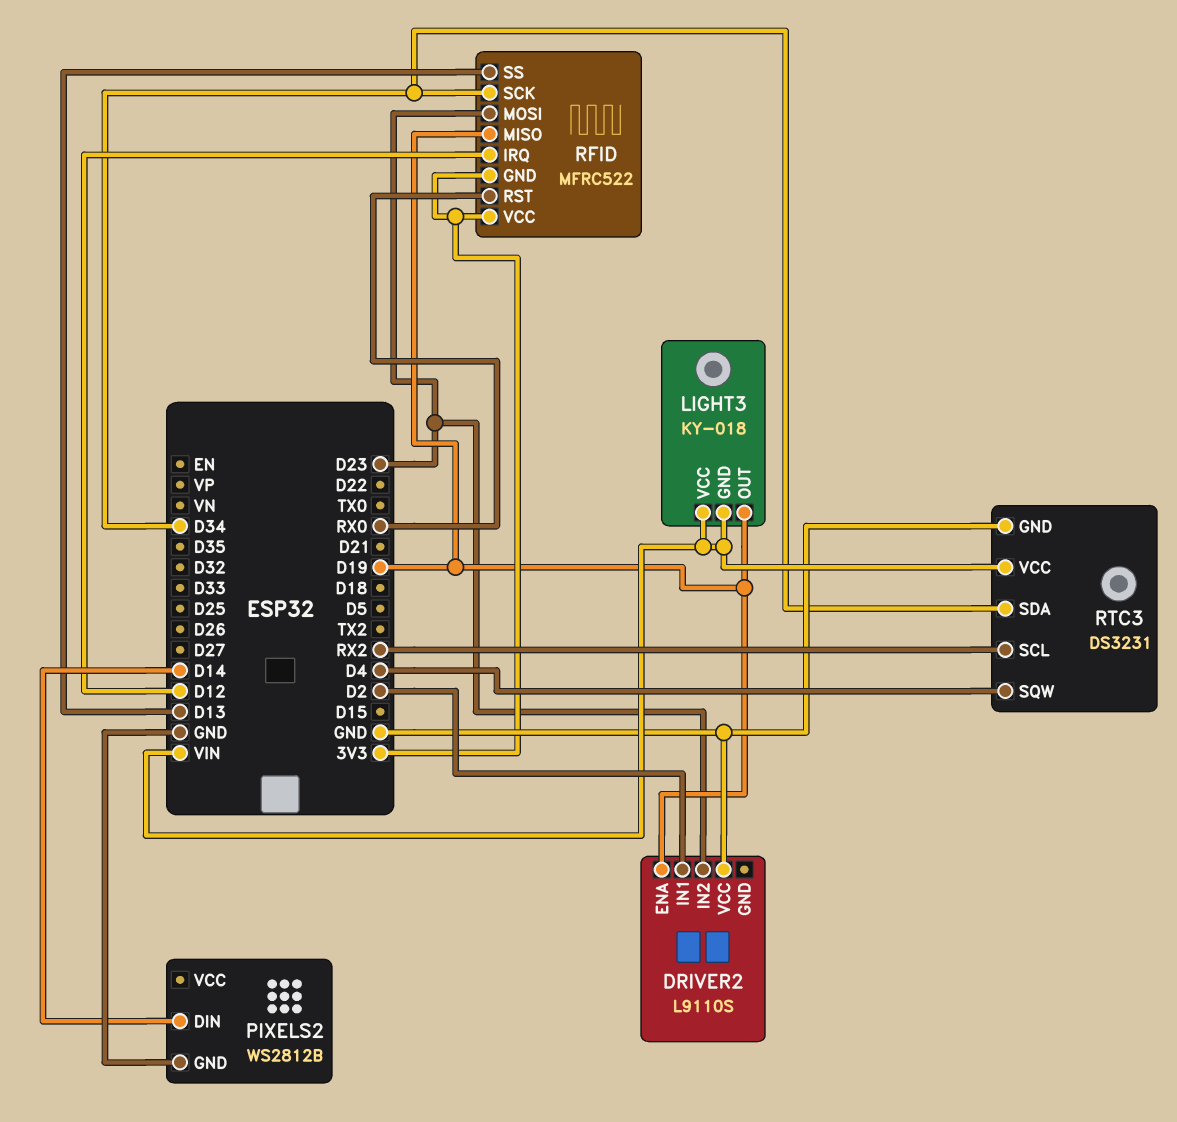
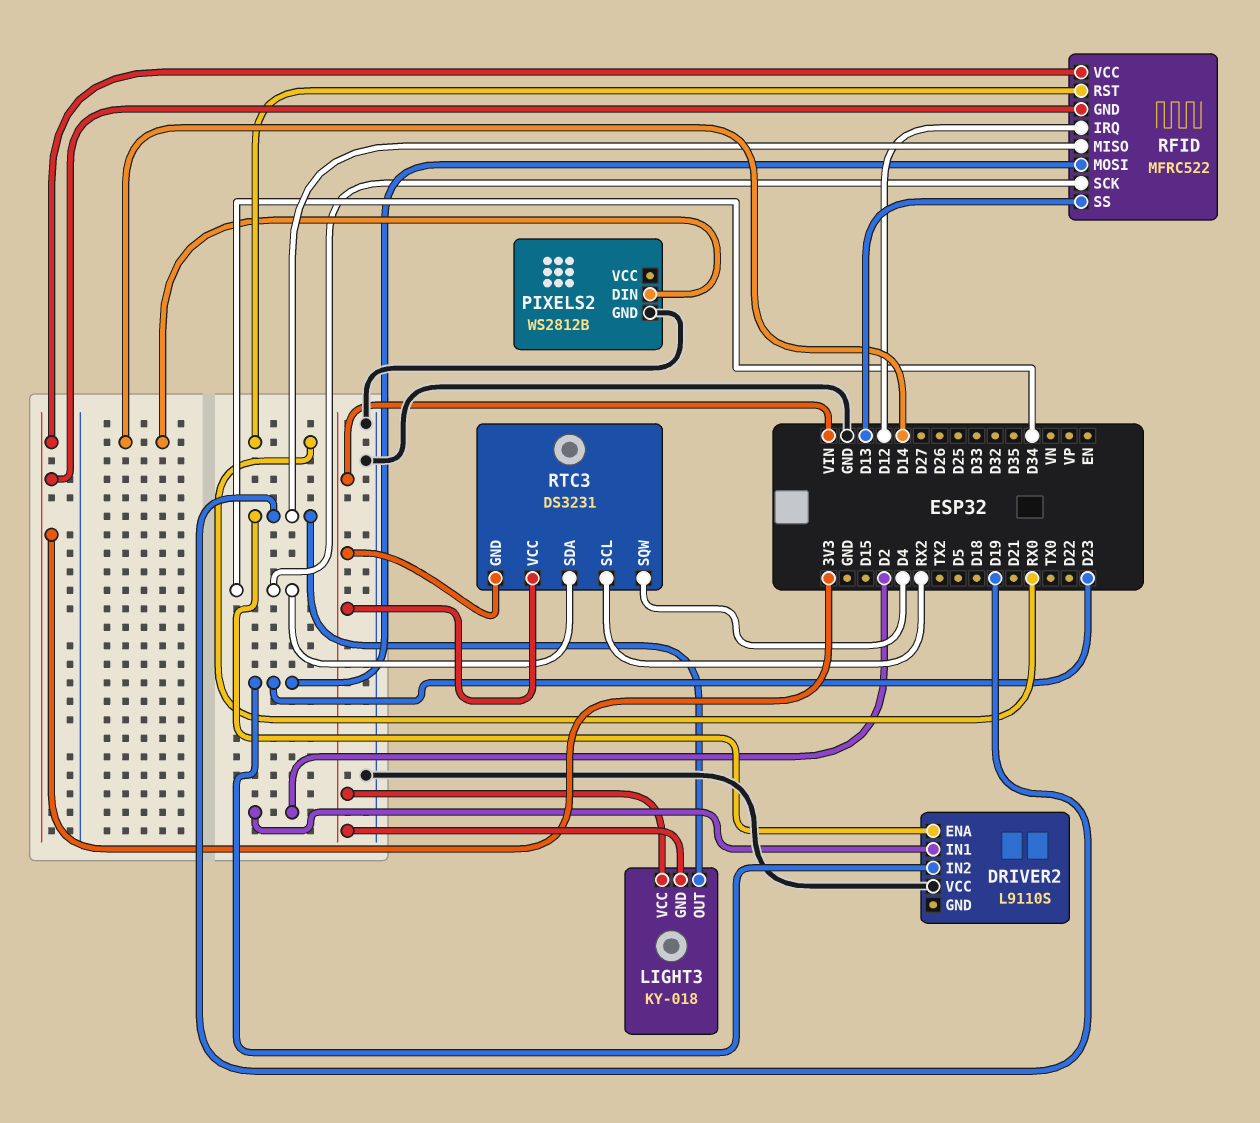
RTC3 pin GND: GND -> VIN

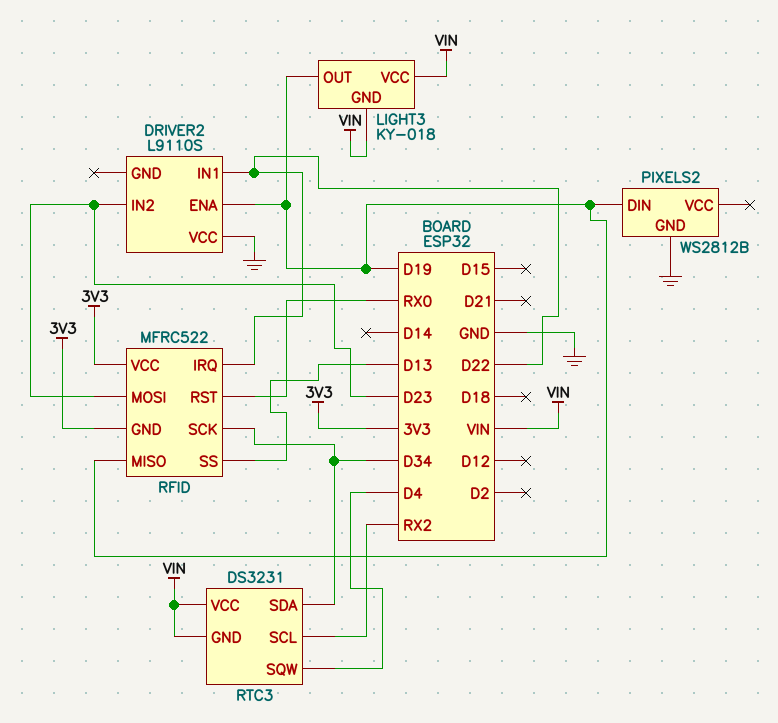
DRIVER2 pin IN1: D2 -> D22
PIXELS2 pin DIN: D14 -> D19
RFID pin IRQ: D12 -> D22

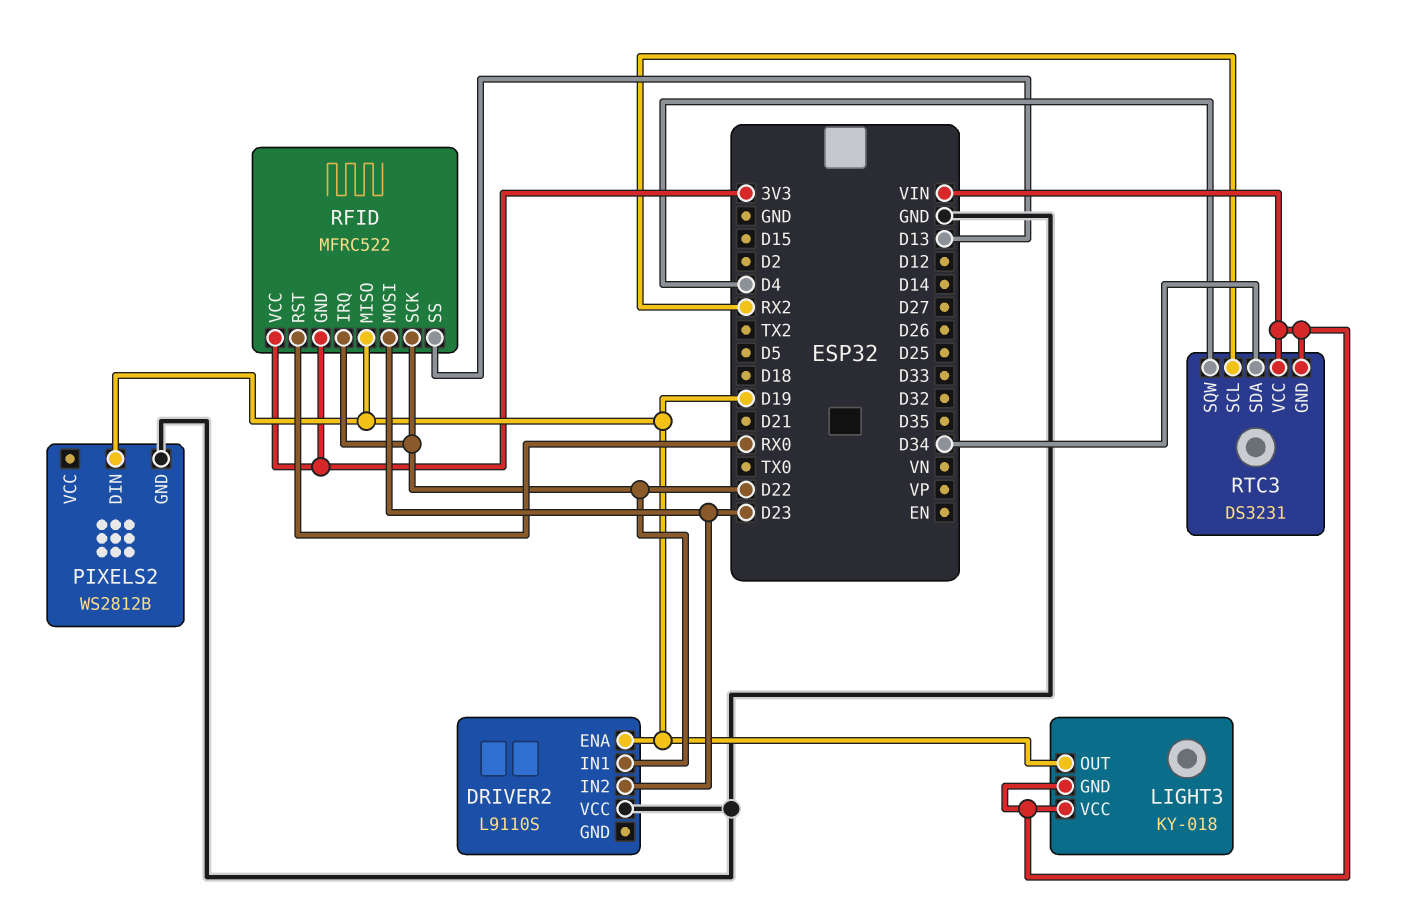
RFID pin SCK: D34 -> D22

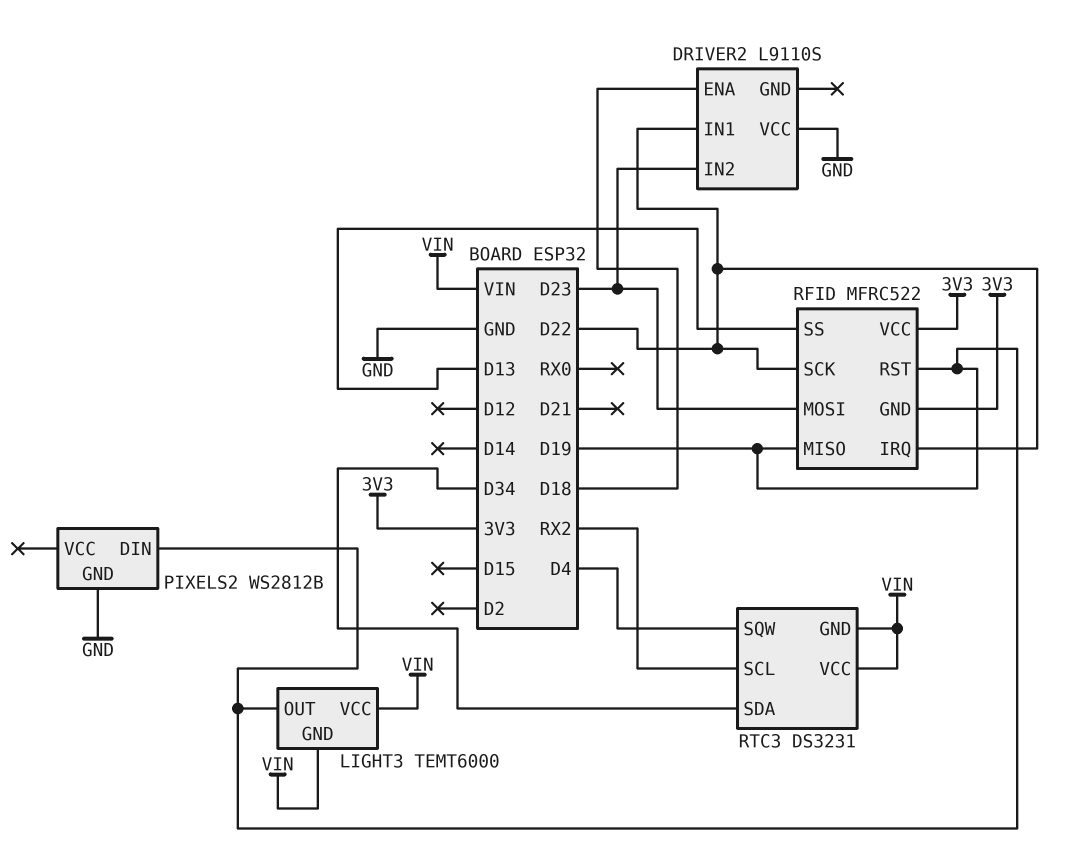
DRIVER2 pin ENA: D19 -> D18
LIGHT3: KY-018 -> TEMT6000
RFID pin RST: RX0 -> D19

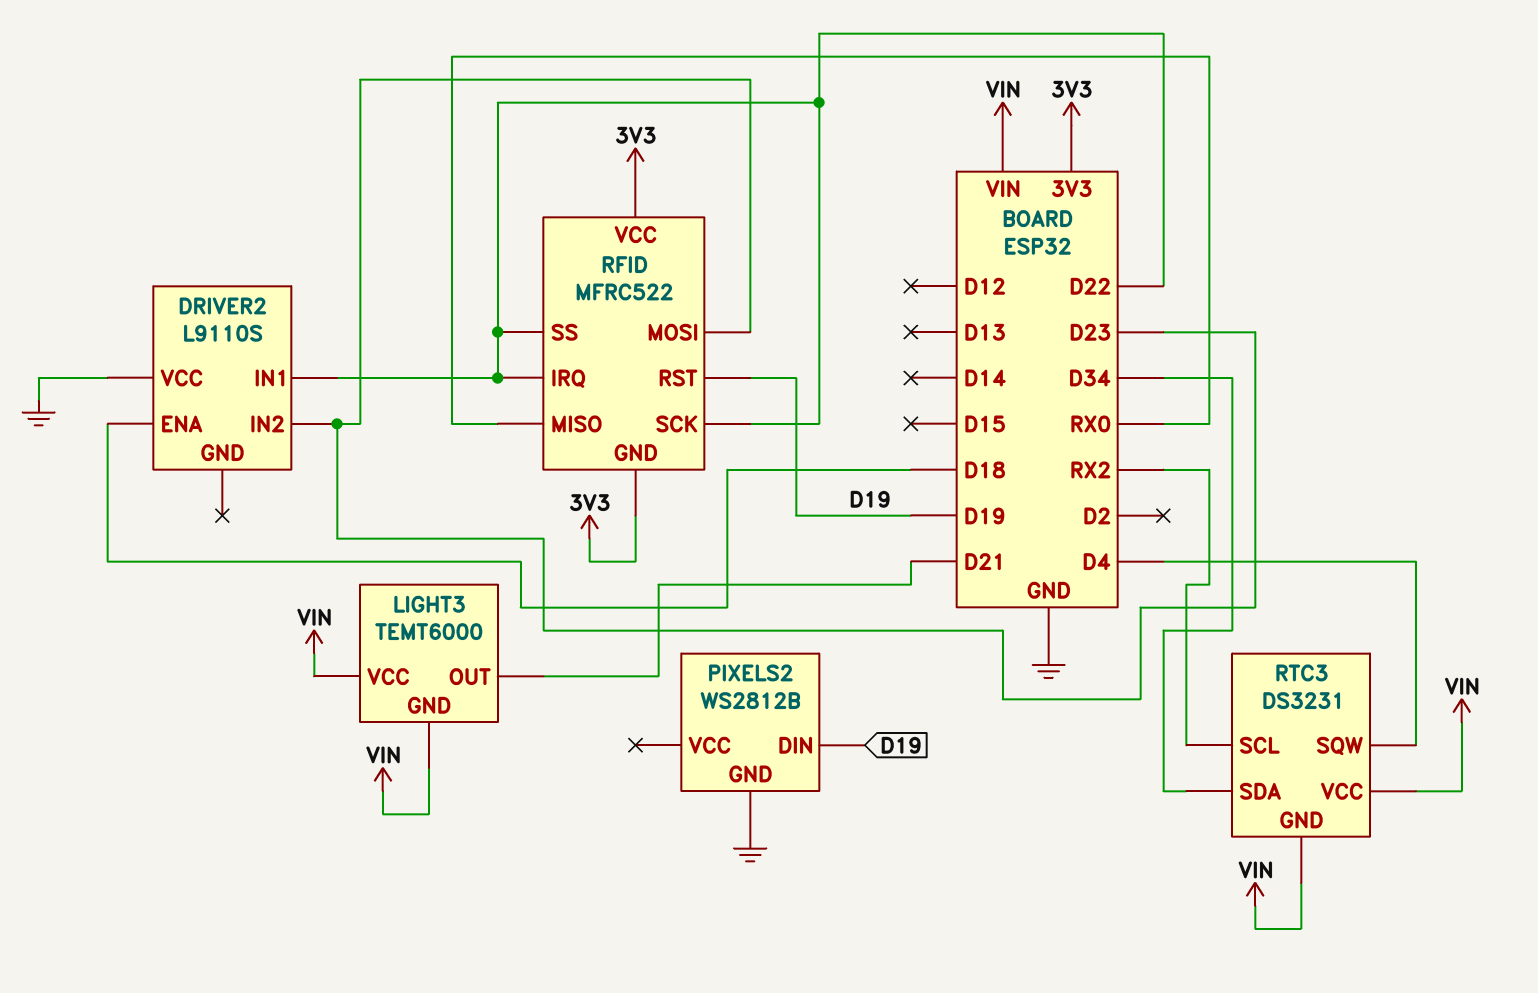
LIGHT3 pin OUT: D19 -> D21
RFID pin MISO: D19 -> RX0
RFID pin SS: D13 -> D22

